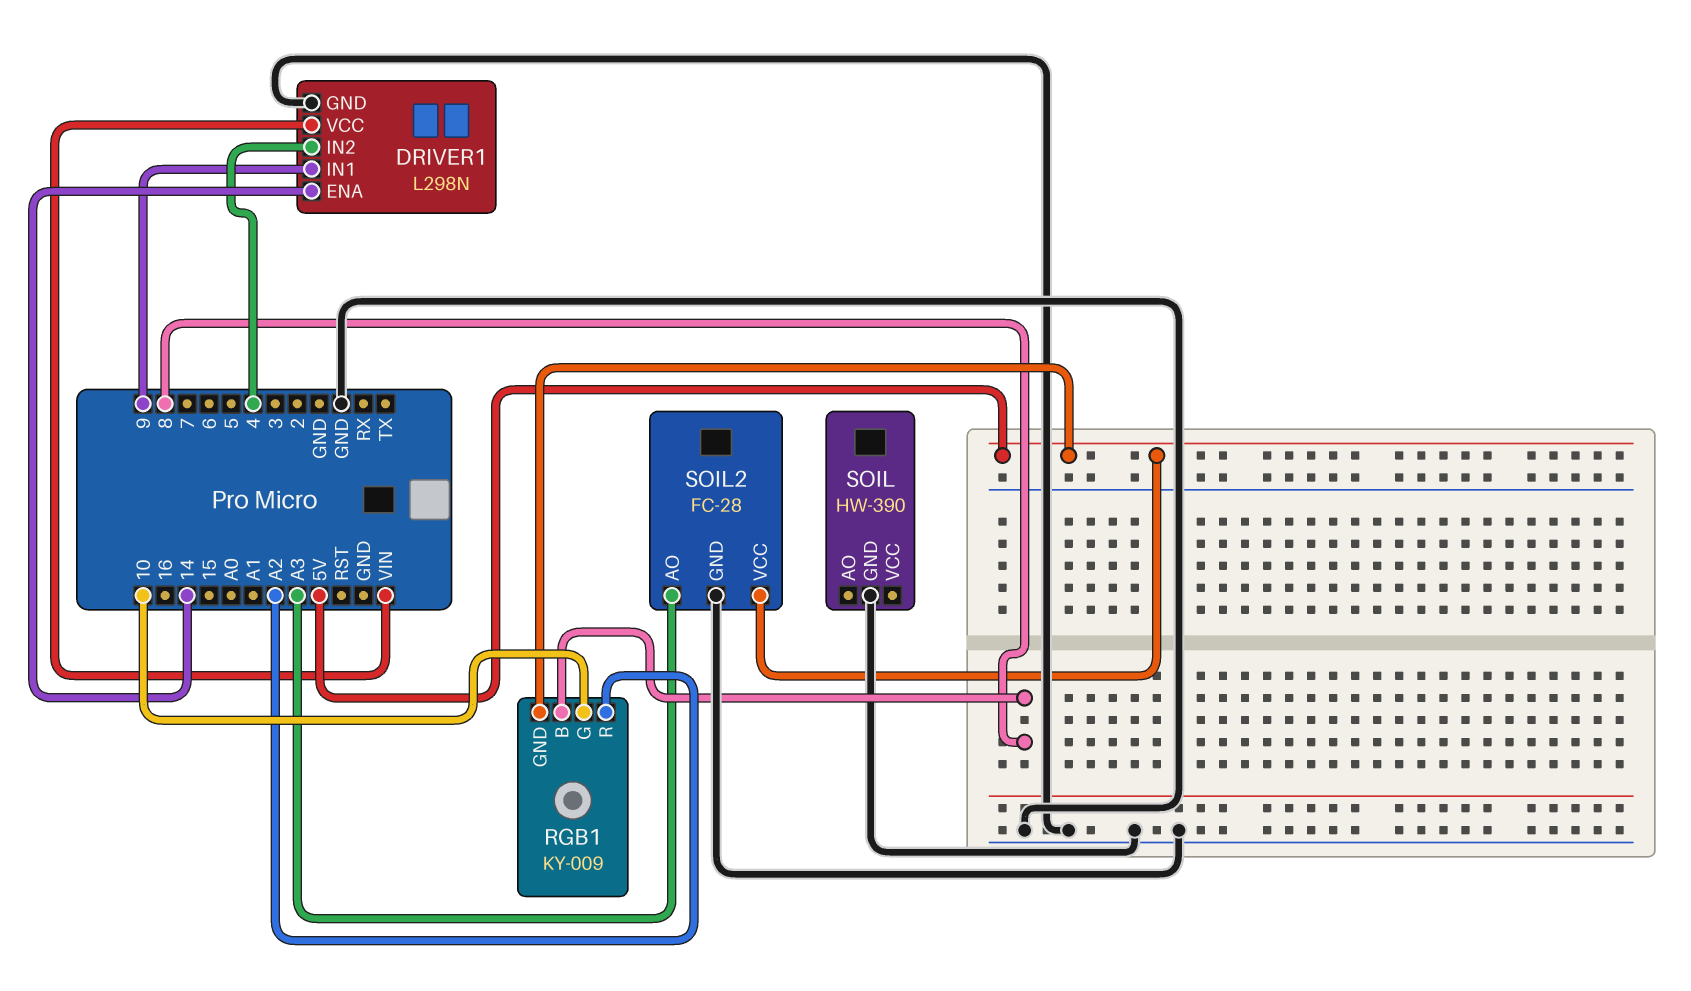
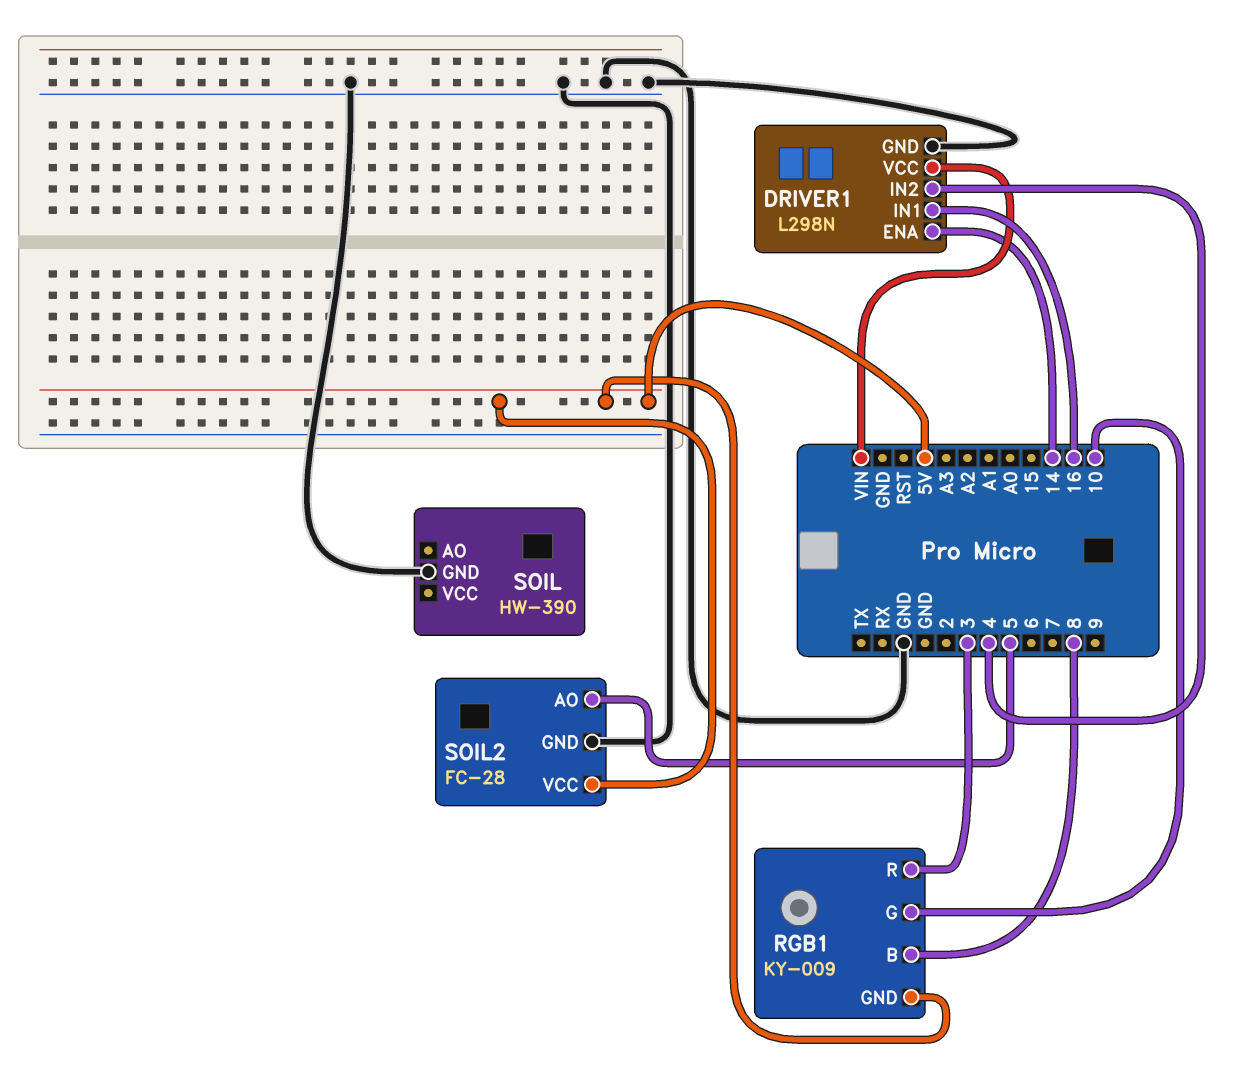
DRIVER1 pin IN1: 9 -> 16
RGB1 pin R: A2 -> 3
SOIL2 pin AO: A3 -> 5

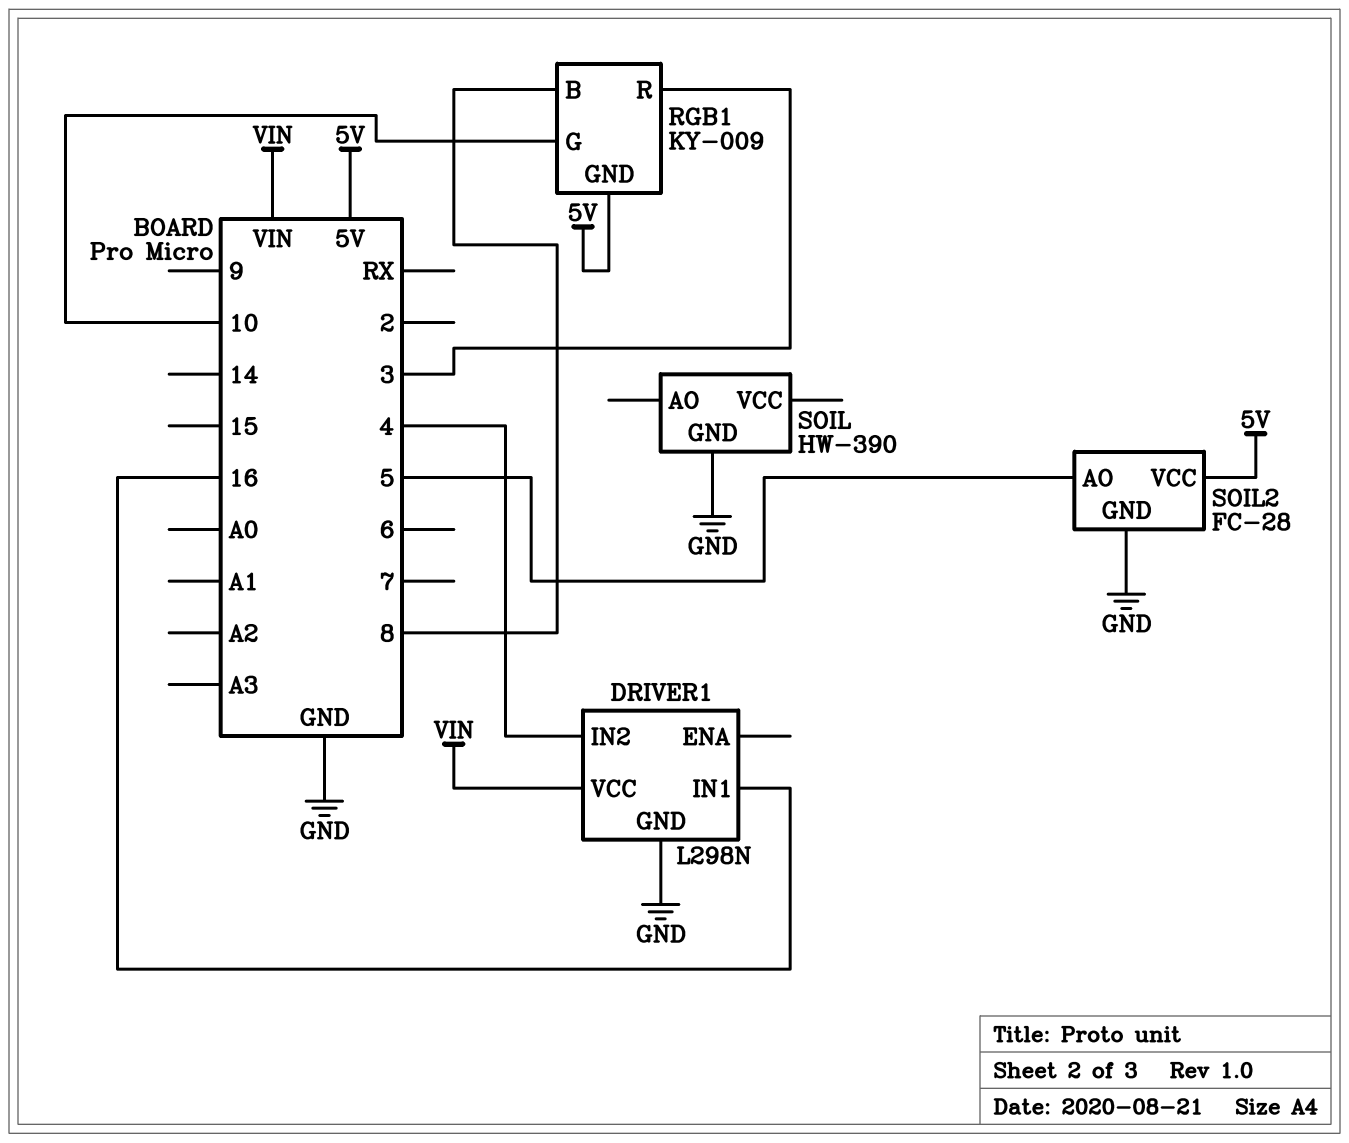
DRIVER1 pin ENA: 14 -> none

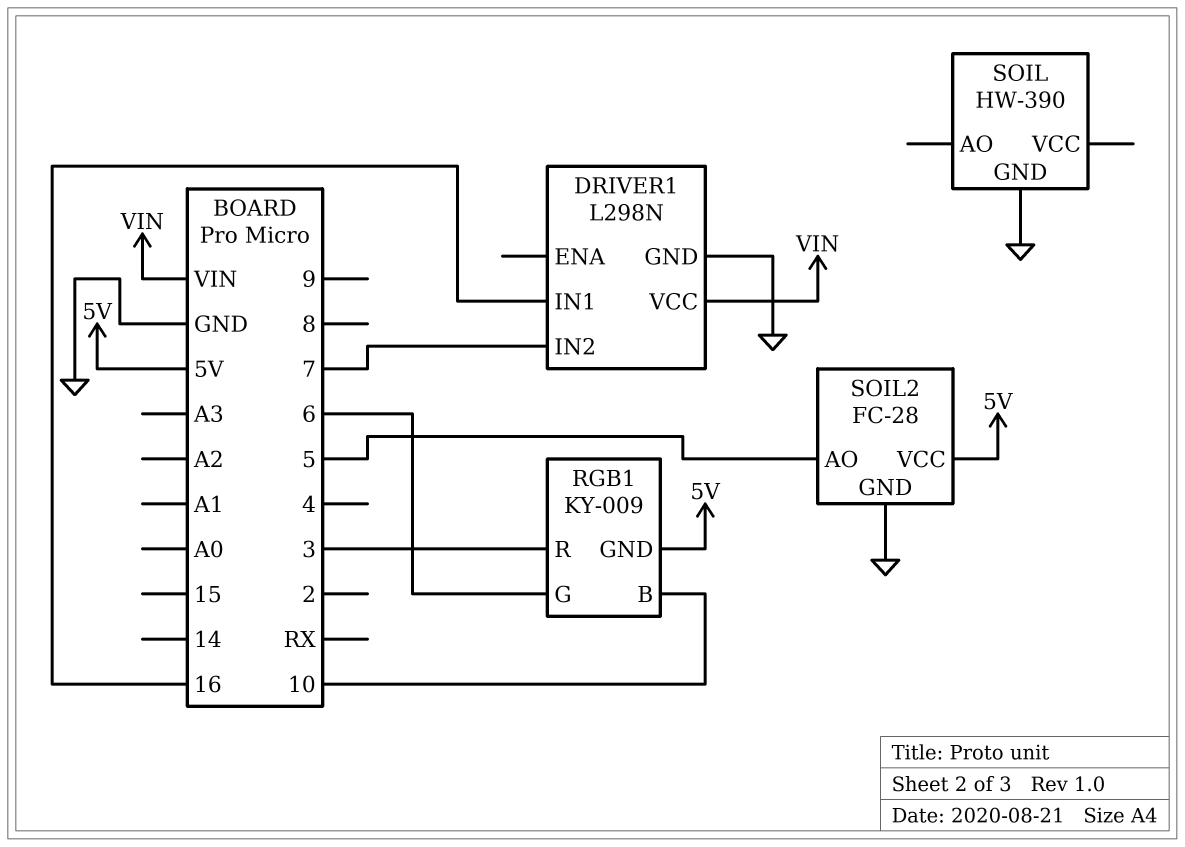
DRIVER1 pin IN2: 4 -> 7
RGB1 pin B: 8 -> 10
RGB1 pin G: 10 -> 6

